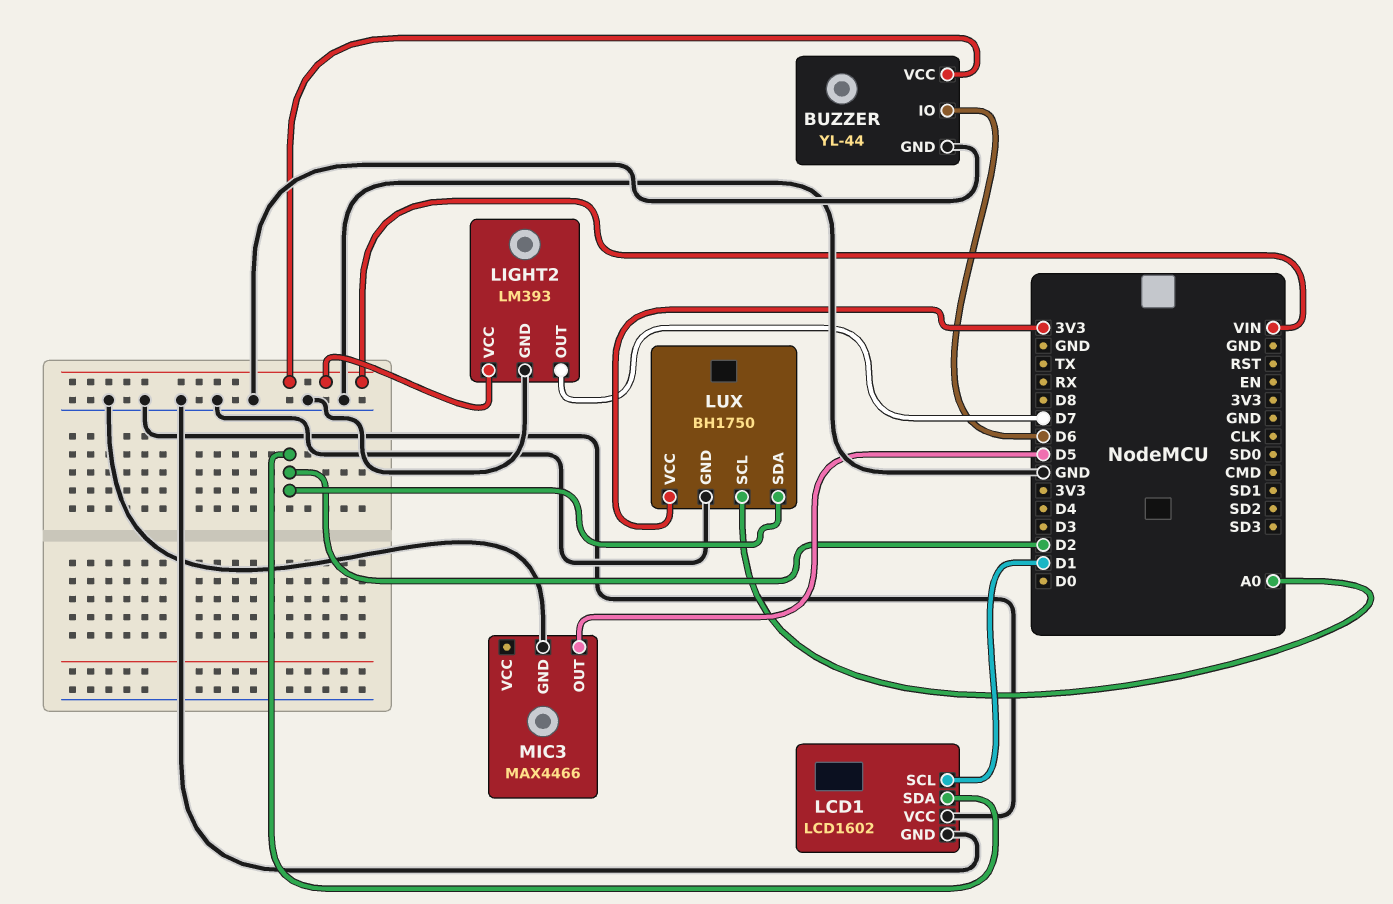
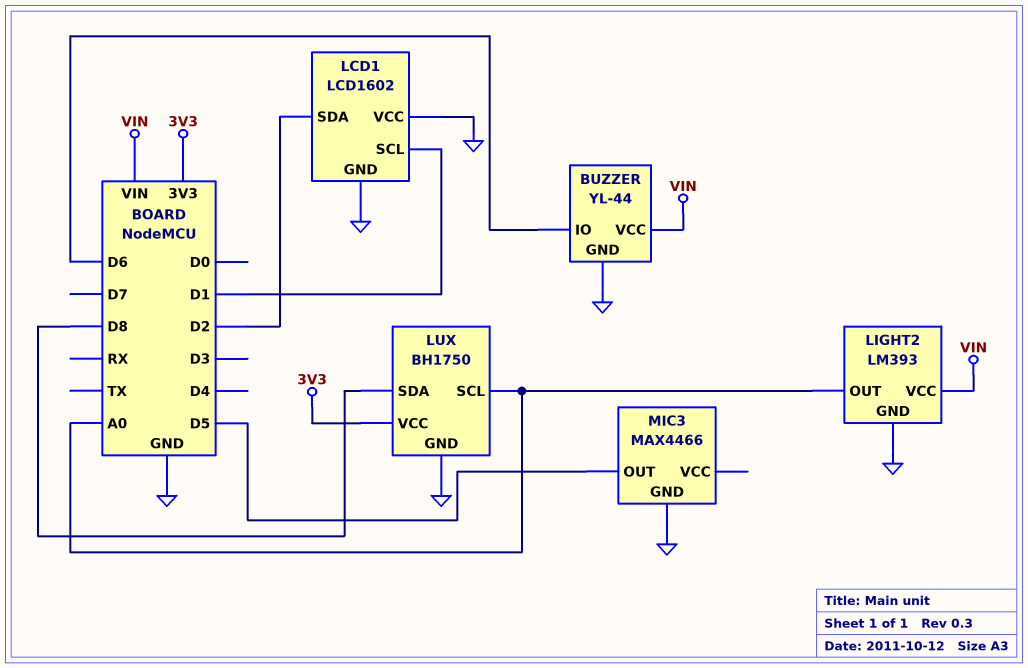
LIGHT2 pin OUT: D7 -> A0
LUX pin SDA: D2 -> D8

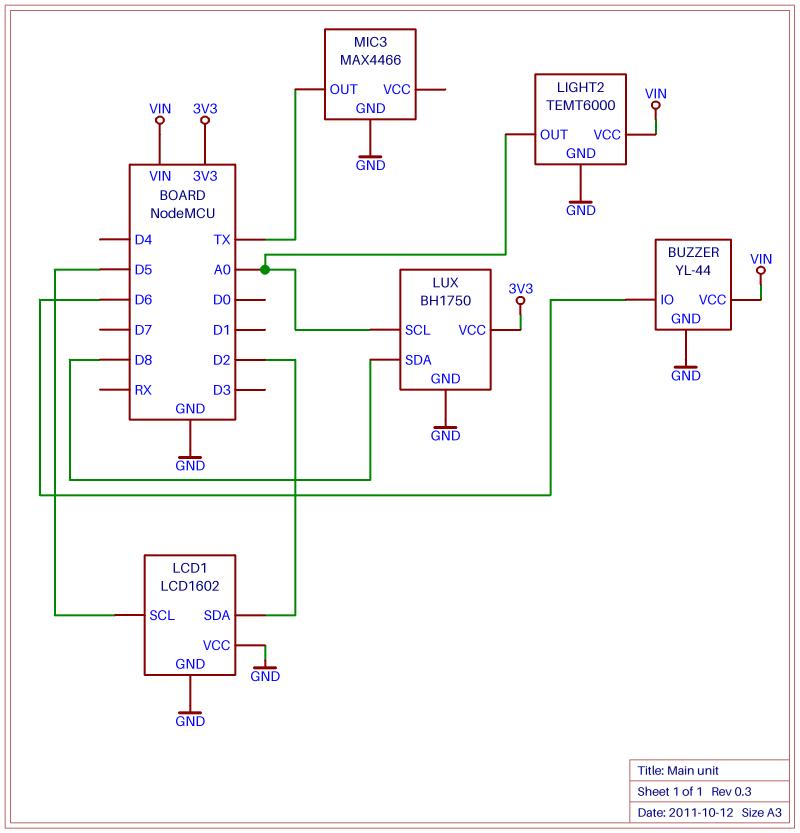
LCD1 pin SCL: D1 -> D5
LIGHT2: LM393 -> TEMT6000
MIC3 pin OUT: D5 -> TX

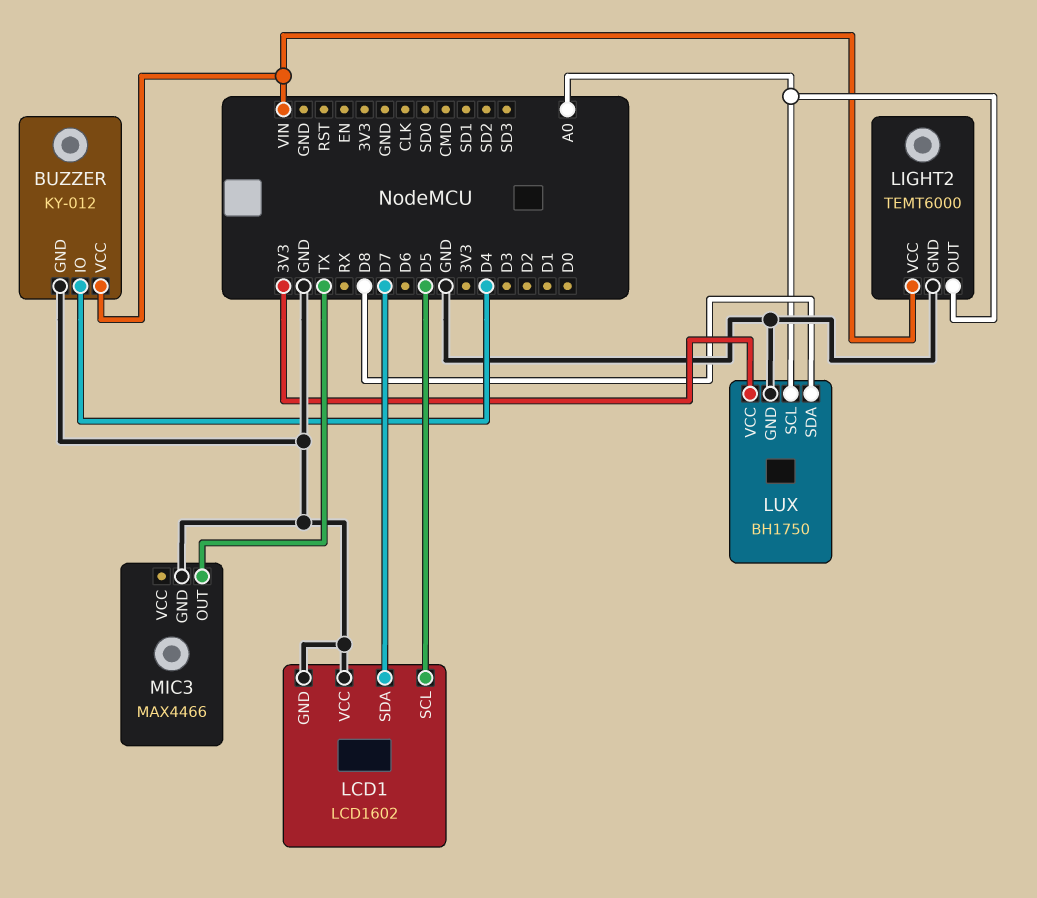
BUZZER: YL-44 -> KY-012
BUZZER pin IO: D6 -> D4
LCD1 pin SDA: D2 -> D7

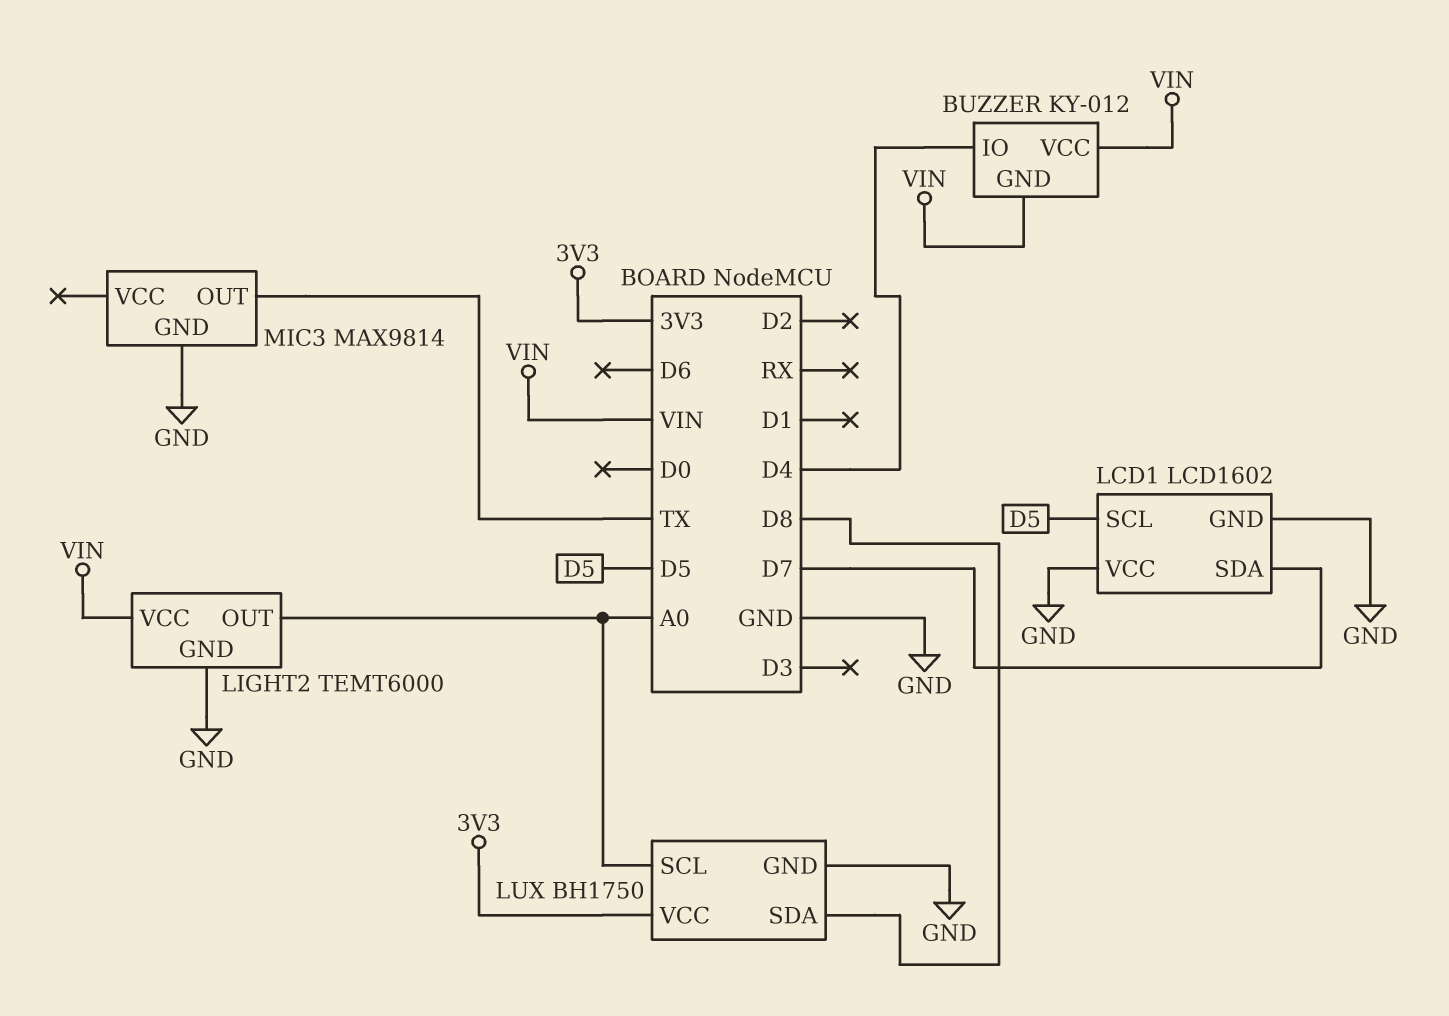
BUZZER pin GND: GND -> VIN
MIC3: MAX4466 -> MAX9814

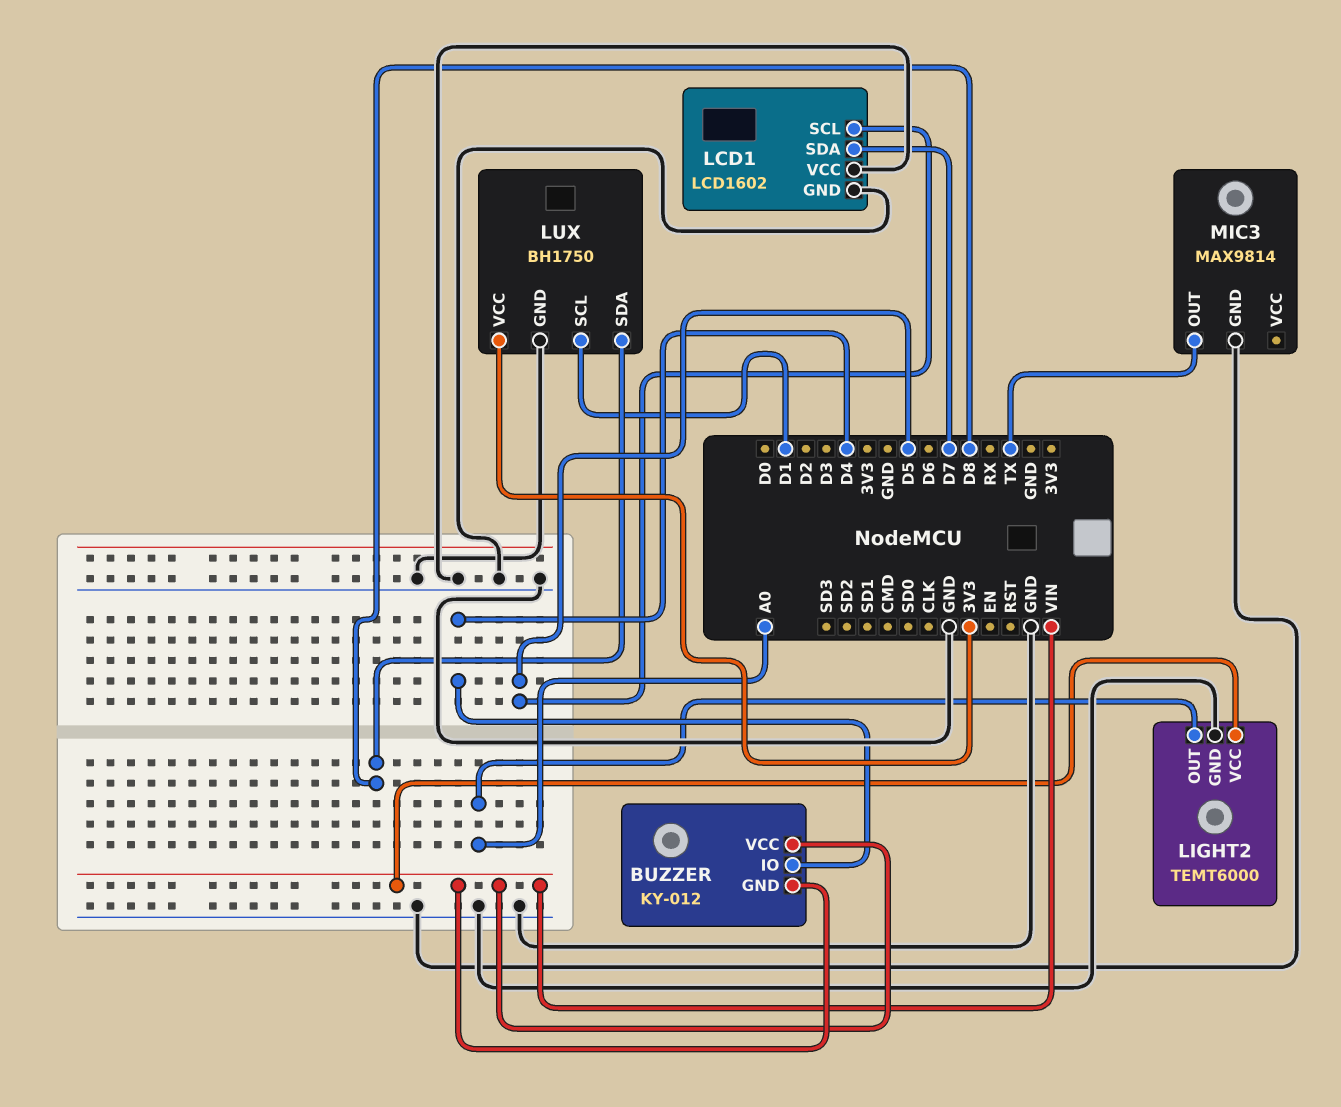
LUX pin SCL: A0 -> D1

